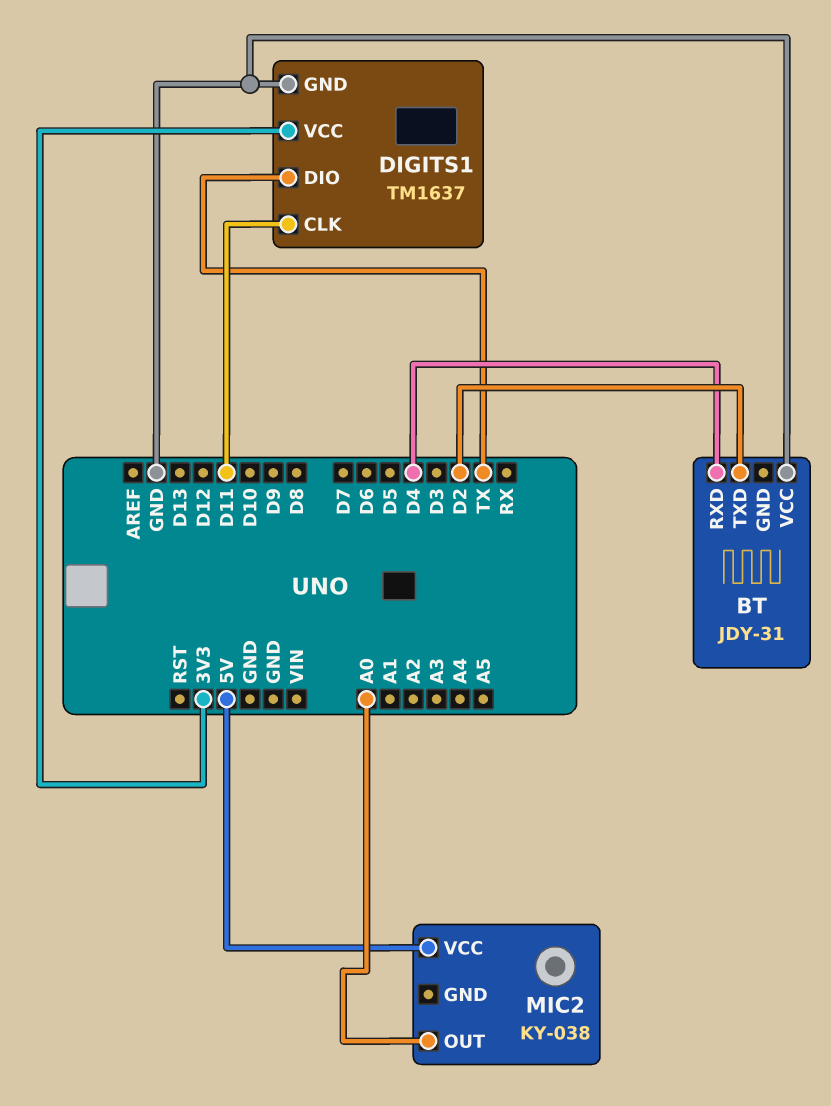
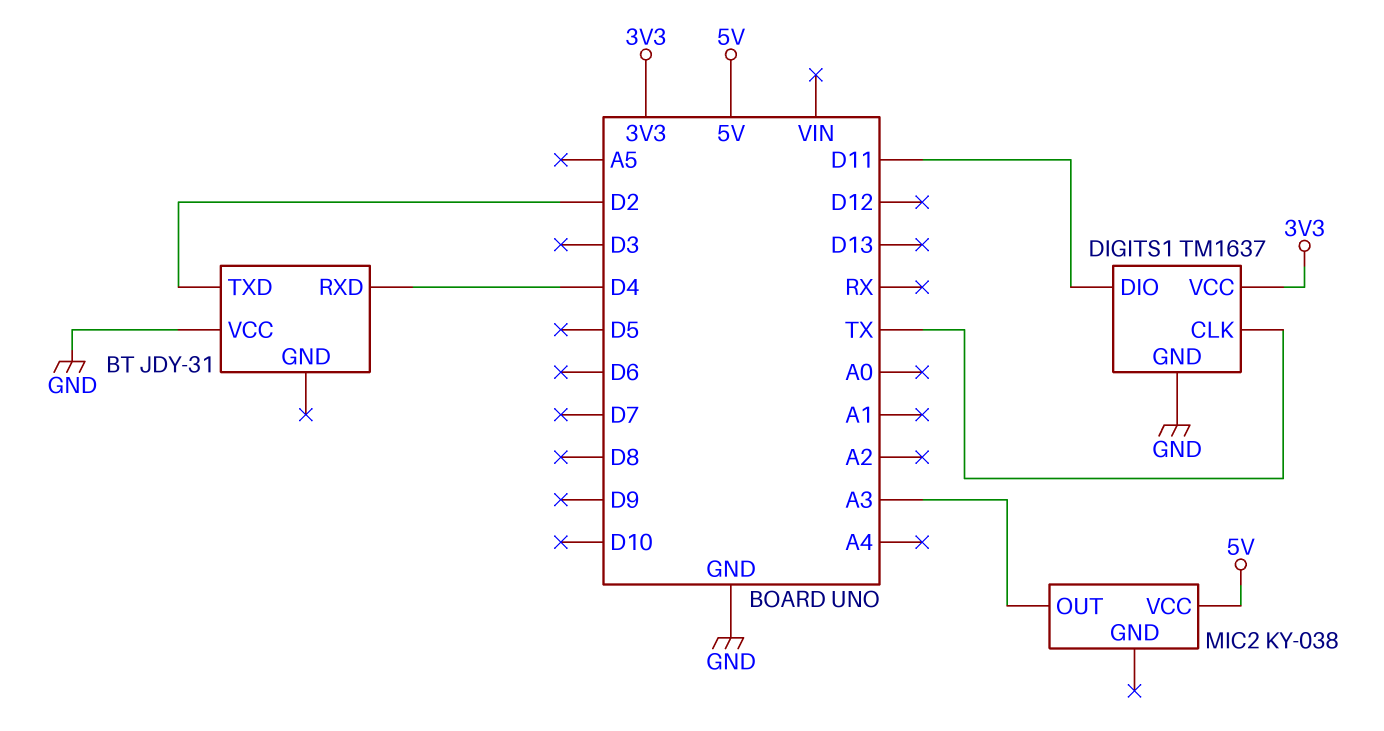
DIGITS1 pin CLK: D11 -> TX
DIGITS1 pin DIO: TX -> D11
MIC2 pin OUT: A0 -> A3

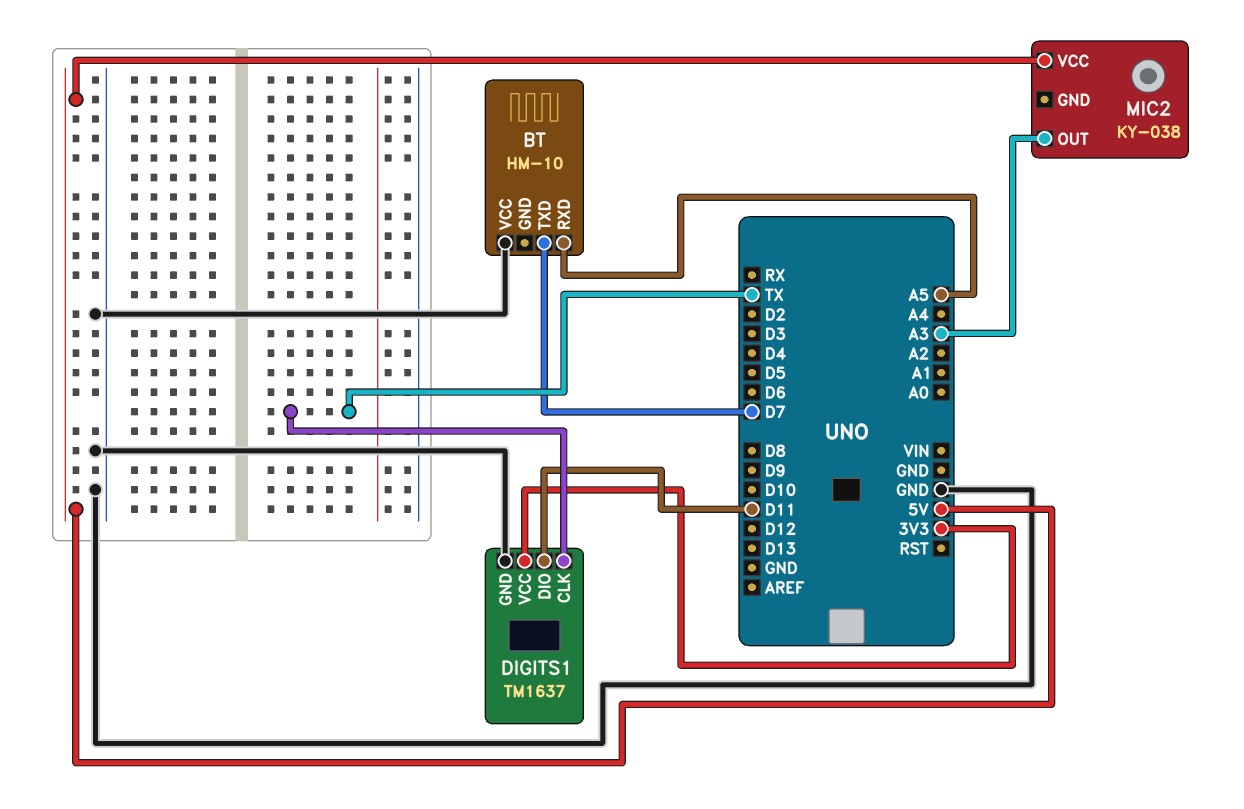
BT: JDY-31 -> HM-10
BT pin RXD: D4 -> A5
BT pin TXD: D2 -> D7

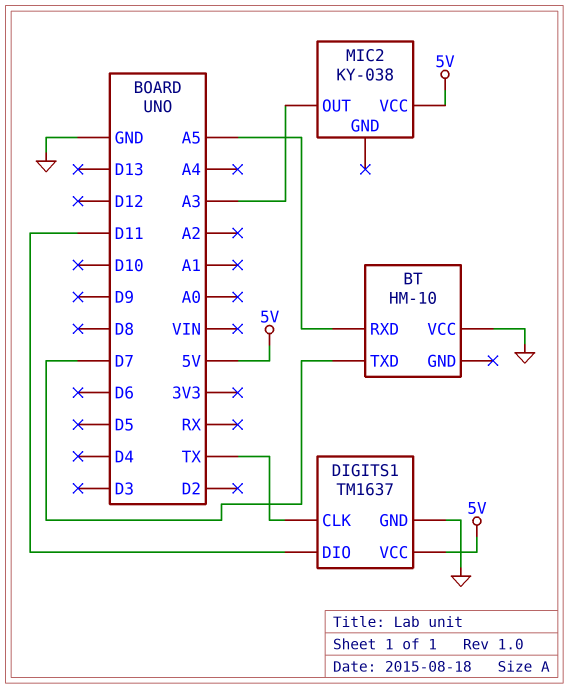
DIGITS1 pin VCC: 3V3 -> 5V

